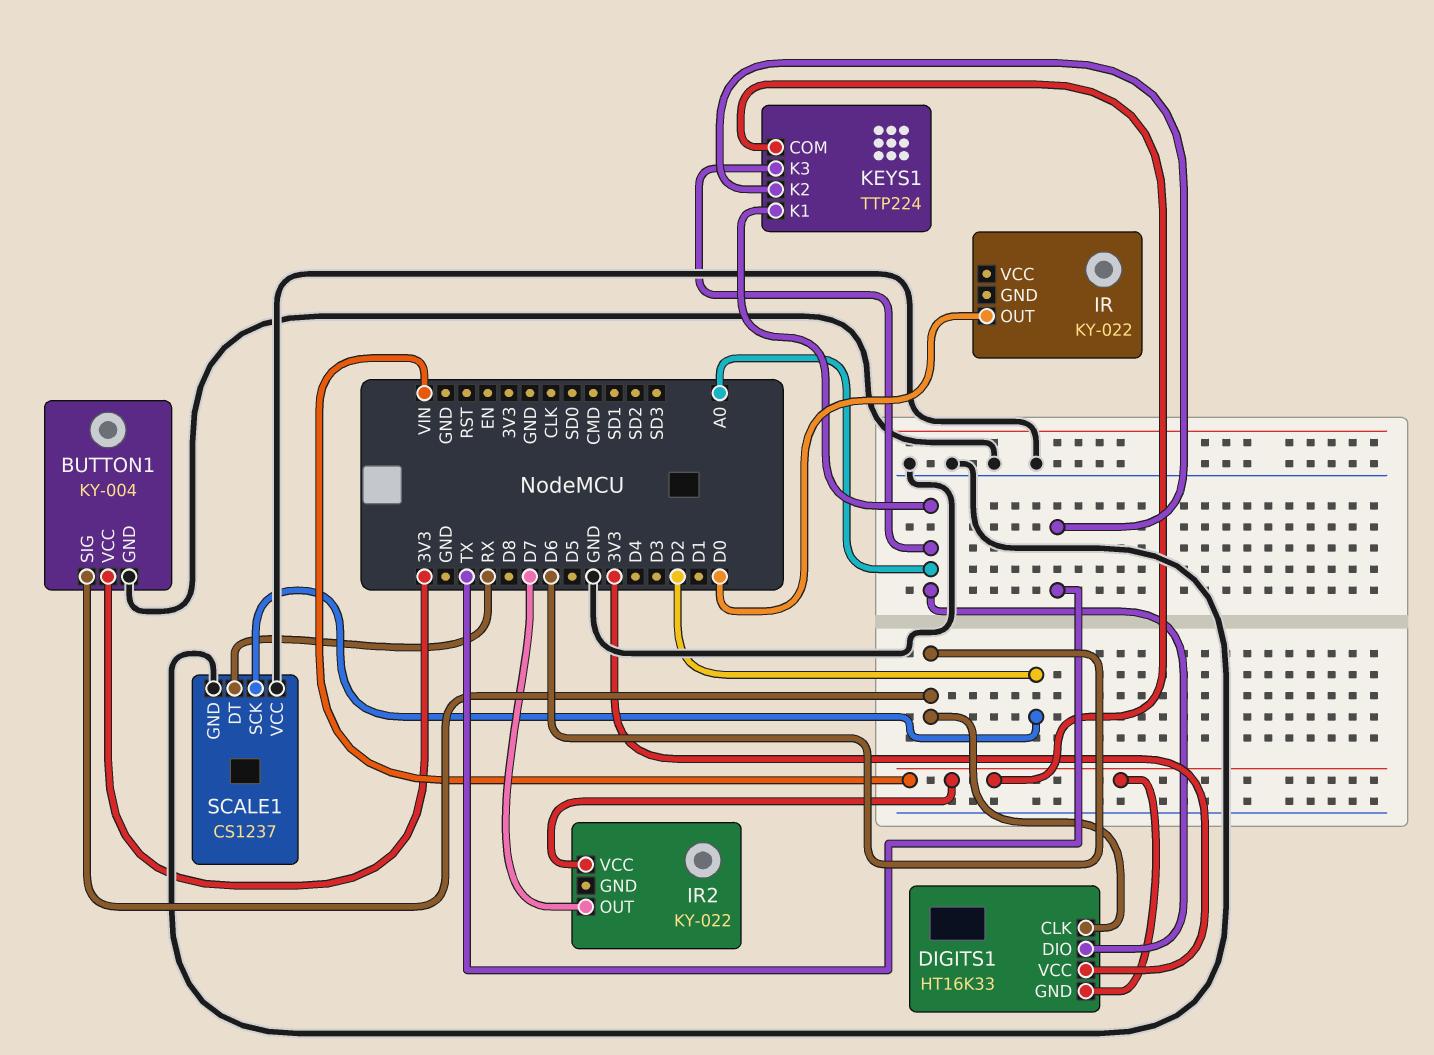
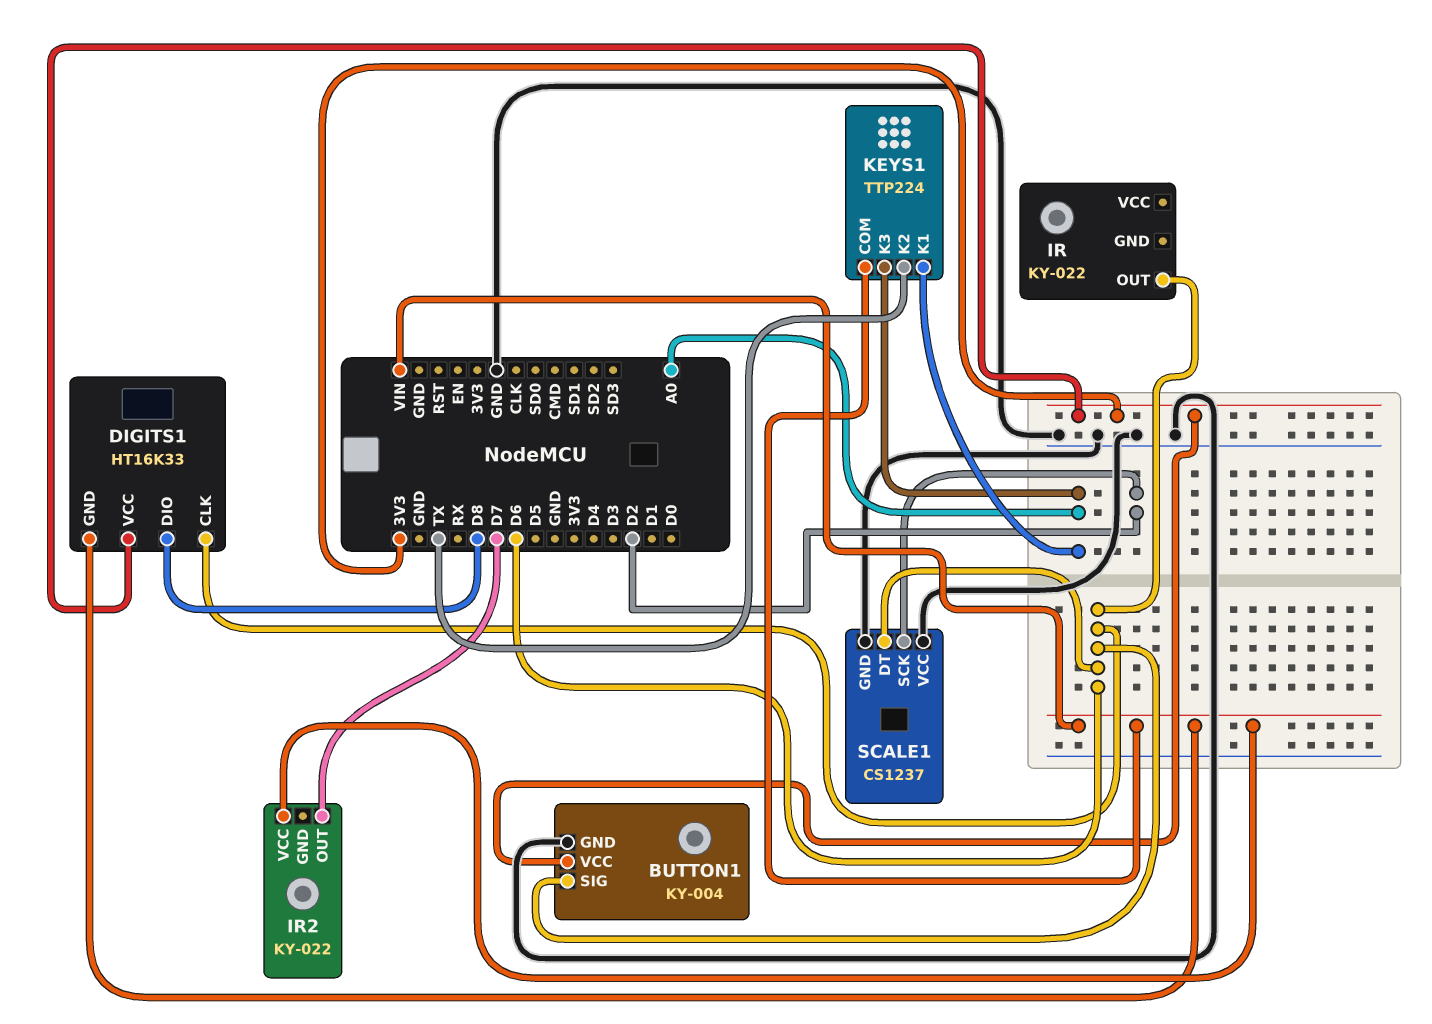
DIGITS1 pin DIO: A0 -> D8
IR pin OUT: D0 -> D6
SCALE1 pin DT: RX -> D6

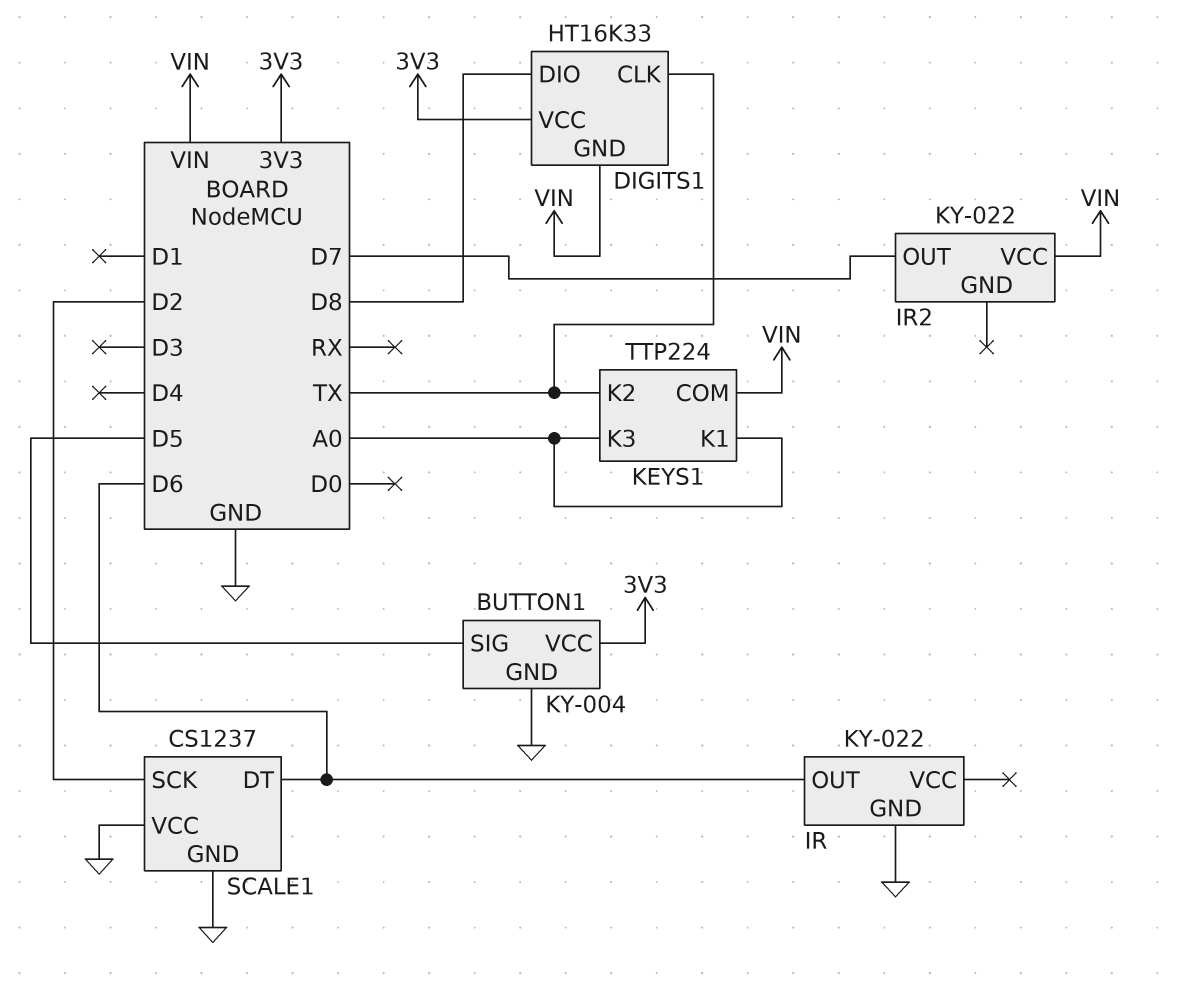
BUTTON1 pin SIG: D6 -> D5
DIGITS1 pin CLK: D6 -> TX
IR pin GND: none -> GND

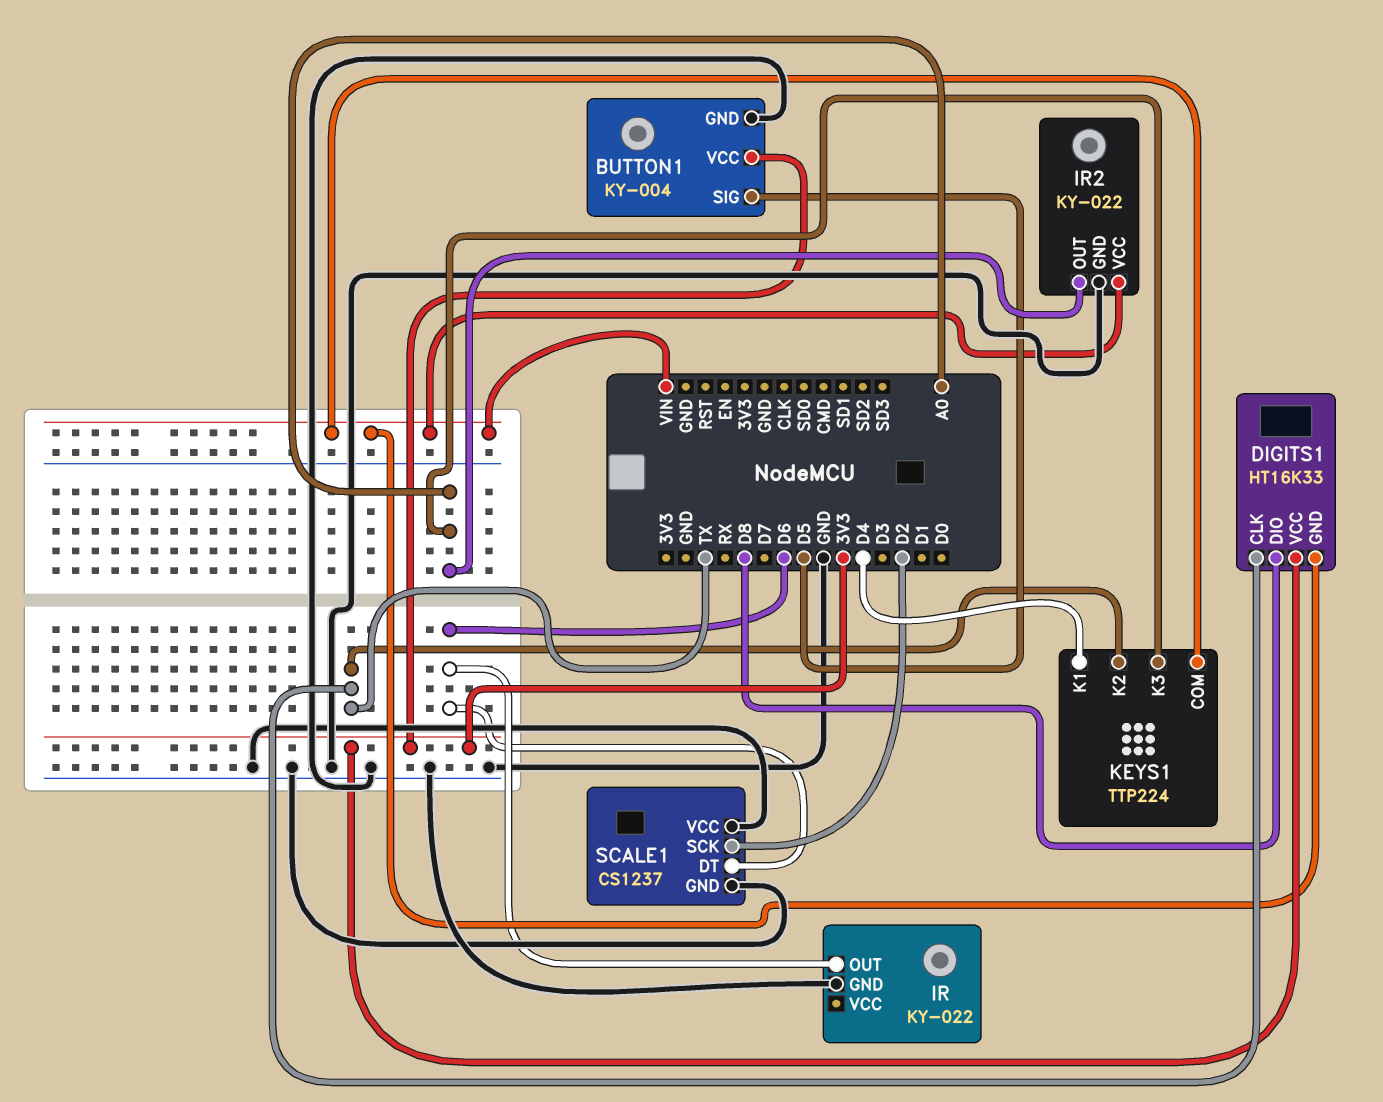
IR2 pin GND: none -> GND
IR2 pin OUT: D7 -> A0
KEYS1 pin K1: A0 -> D4

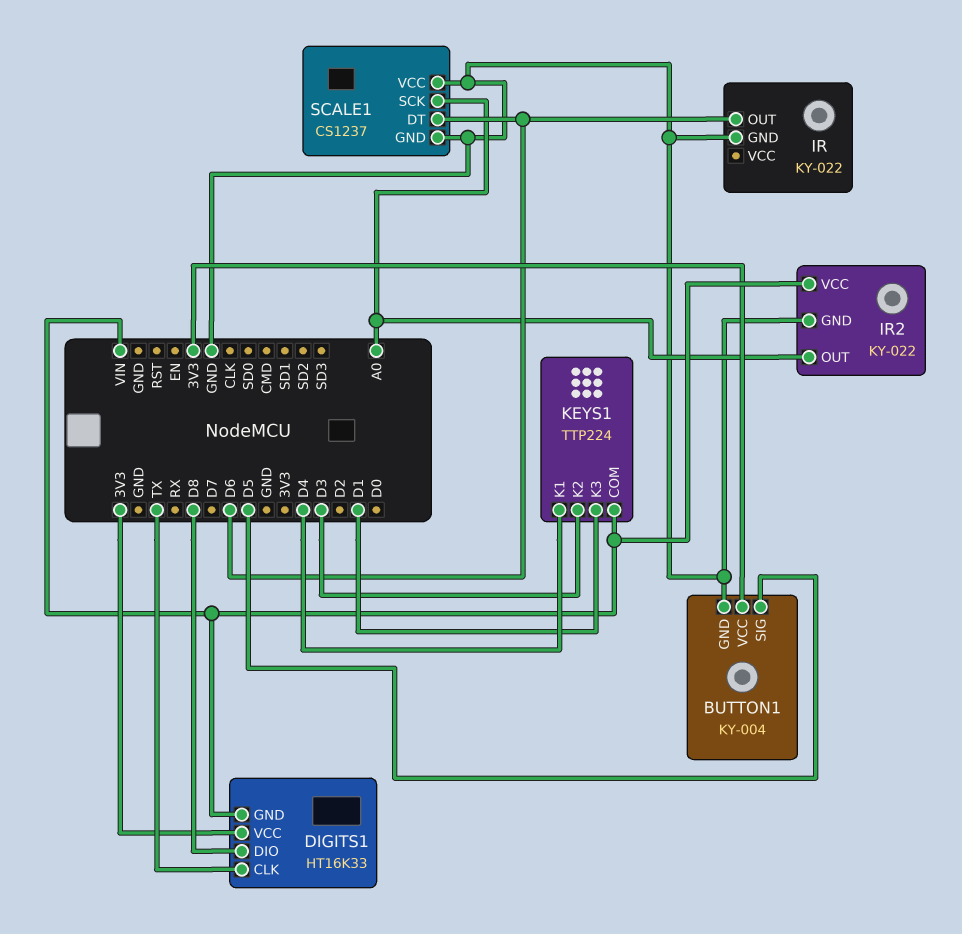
KEYS1 pin K2: TX -> D3
KEYS1 pin K3: A0 -> D1
SCALE1 pin SCK: D2 -> A0

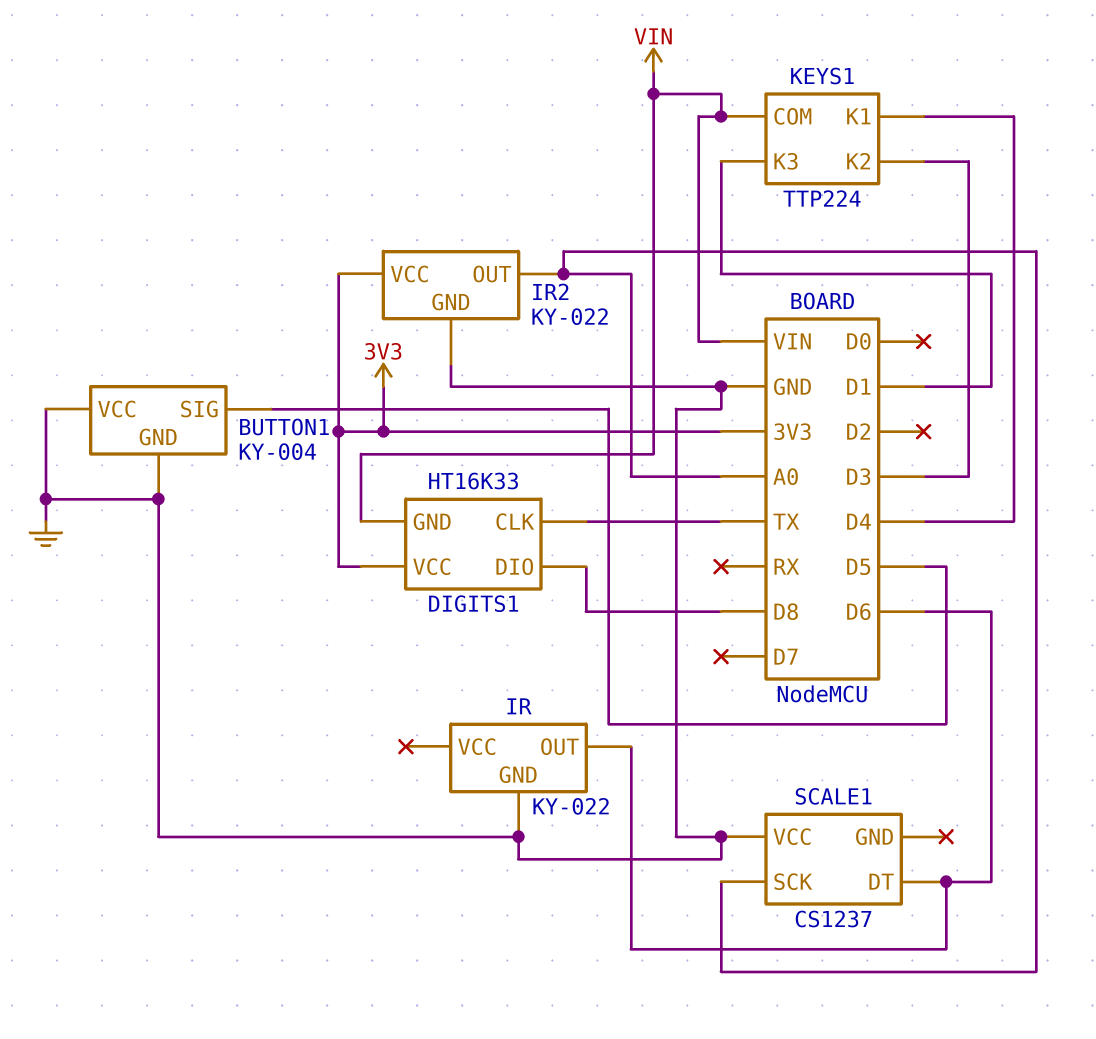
BUTTON1 pin VCC: 3V3 -> GND
IR2 pin VCC: VIN -> 3V3
SCALE1 pin GND: GND -> none

